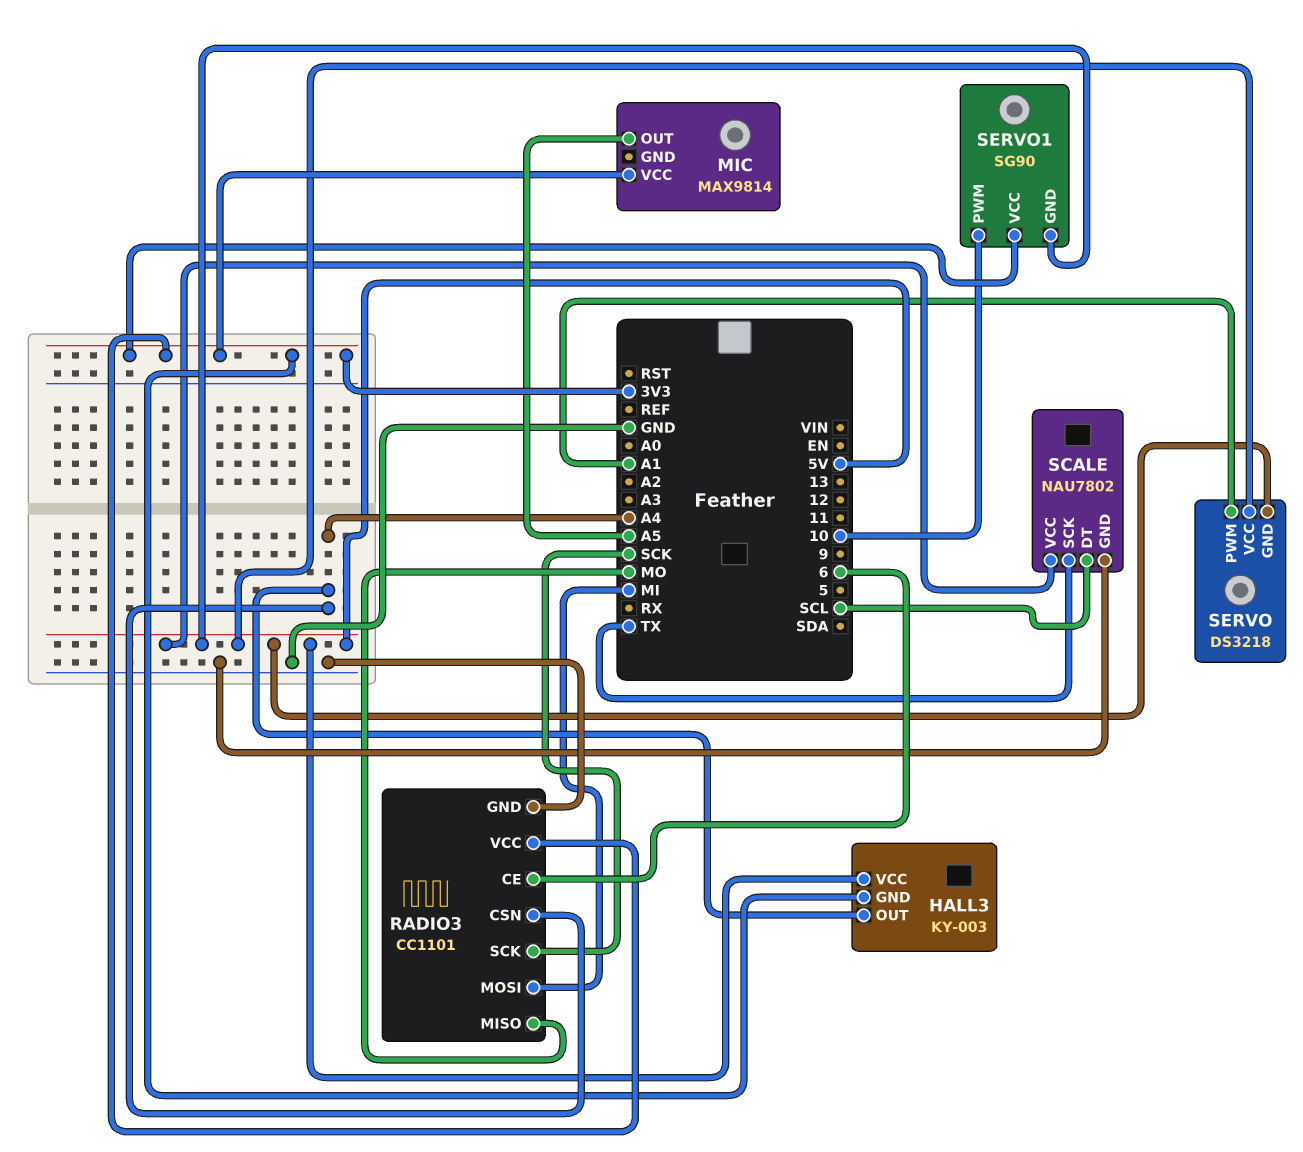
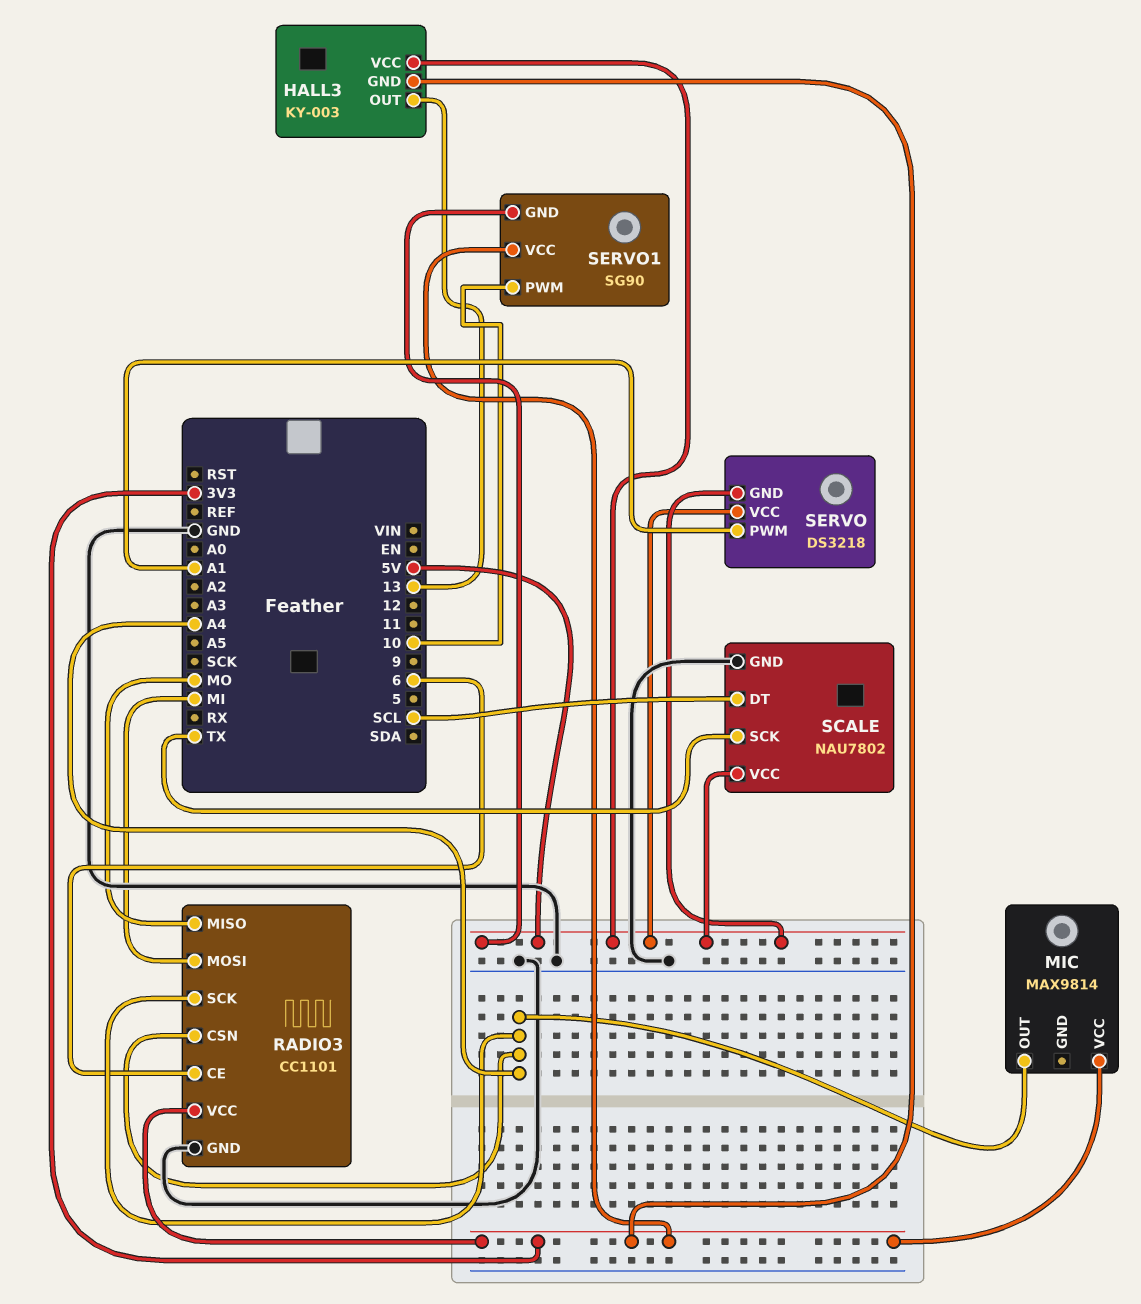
HALL3 pin OUT: A4 -> 13
MIC pin OUT: A5 -> A4
RADIO3 pin SCK: SCK -> A4

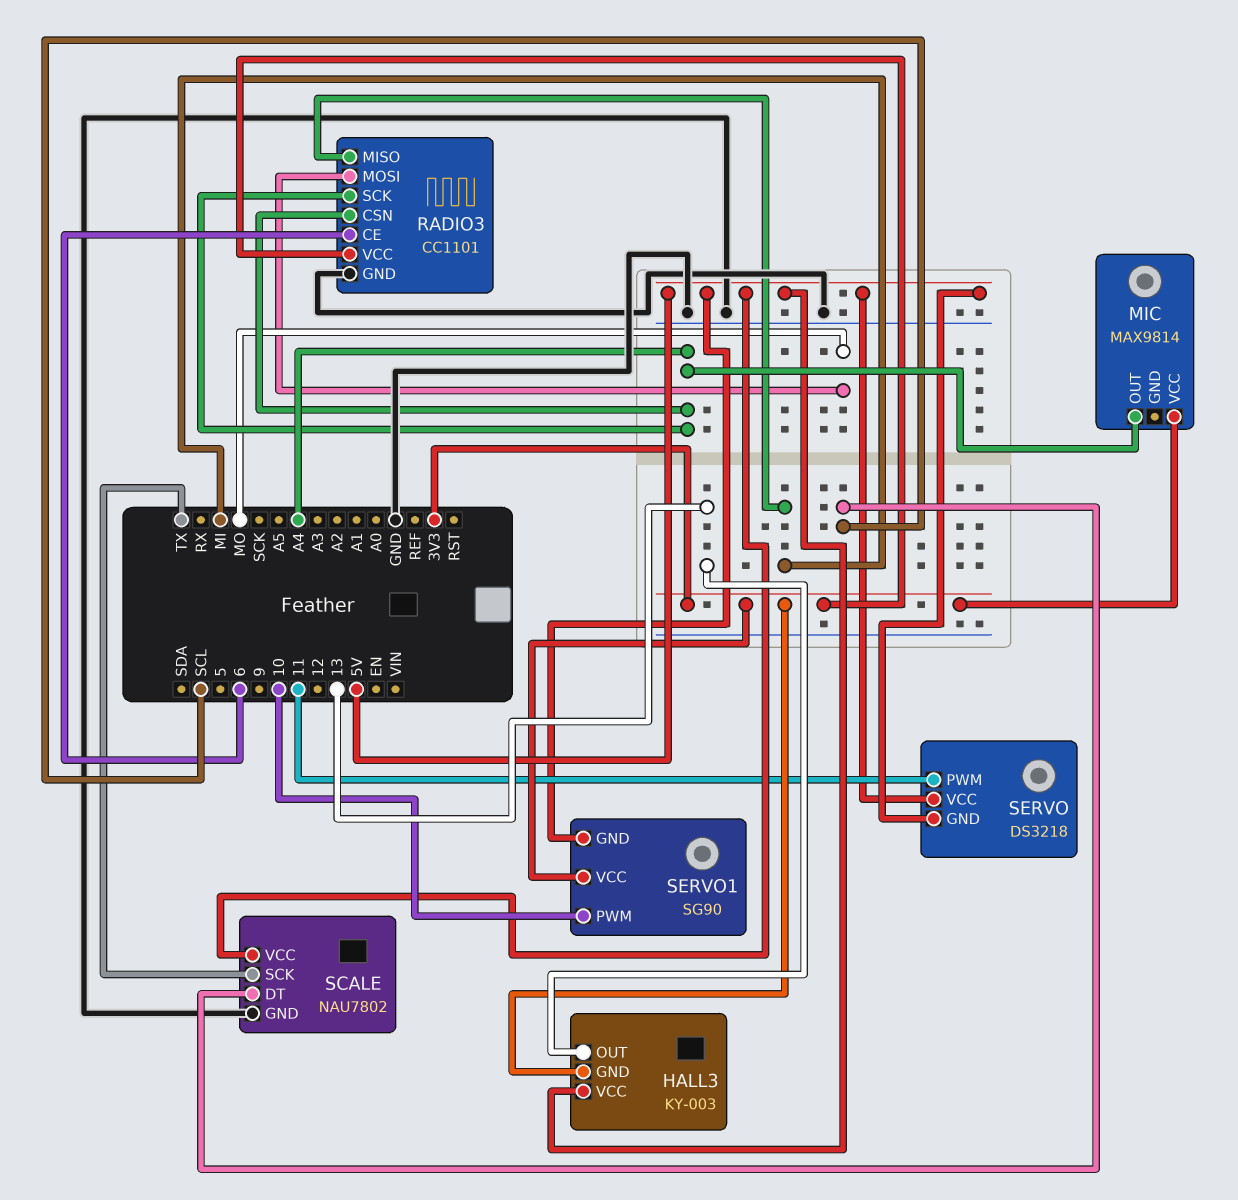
RADIO3 pin MISO: MO -> MI
RADIO3 pin MOSI: MI -> MO
SERVO pin PWM: A1 -> 11

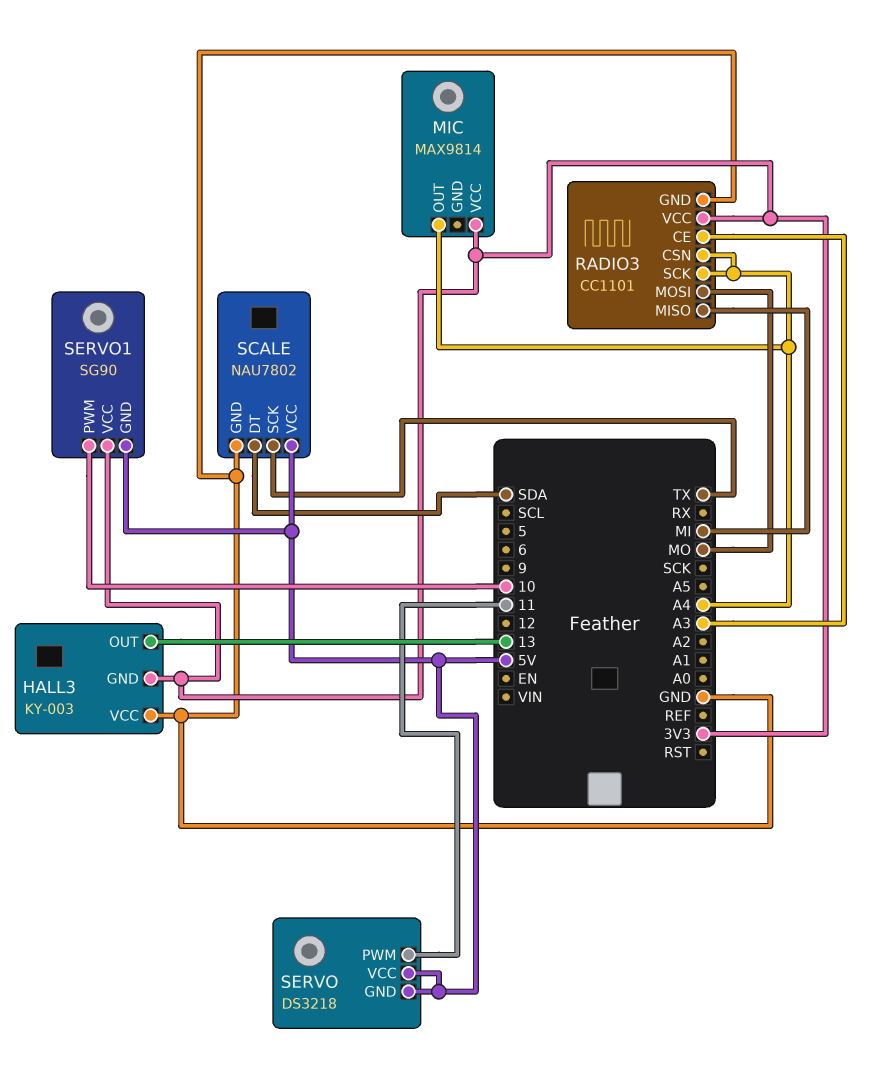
HALL3 pin VCC: 5V -> GND
RADIO3 pin CE: 6 -> A3
SCALE pin DT: SCL -> SDA

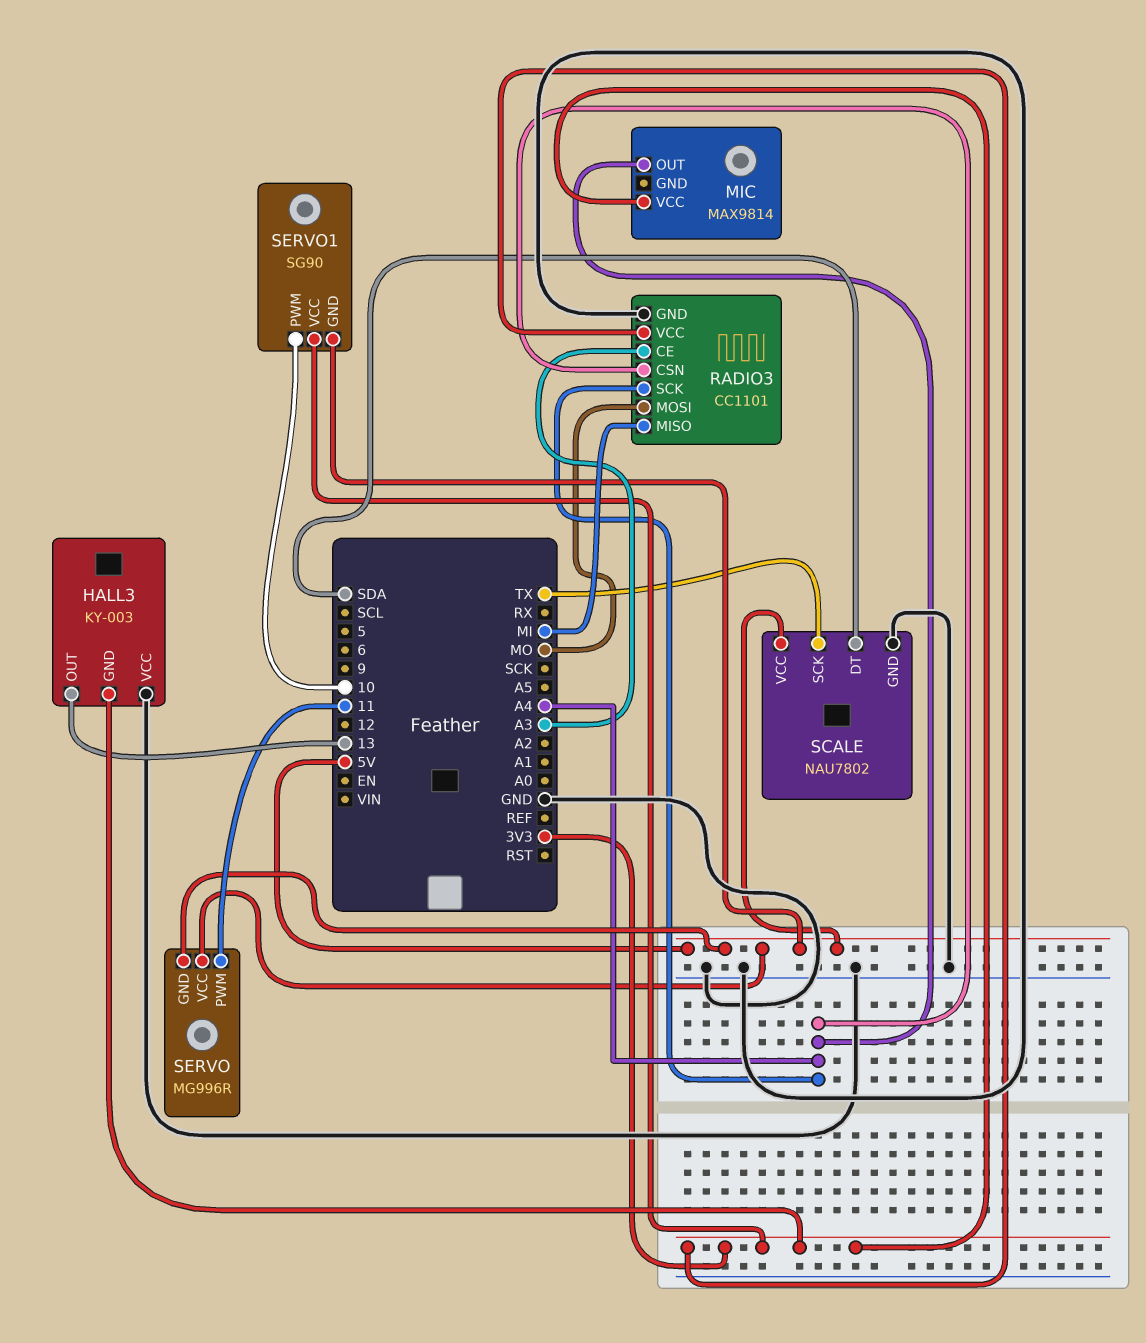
SERVO: DS3218 -> MG996R

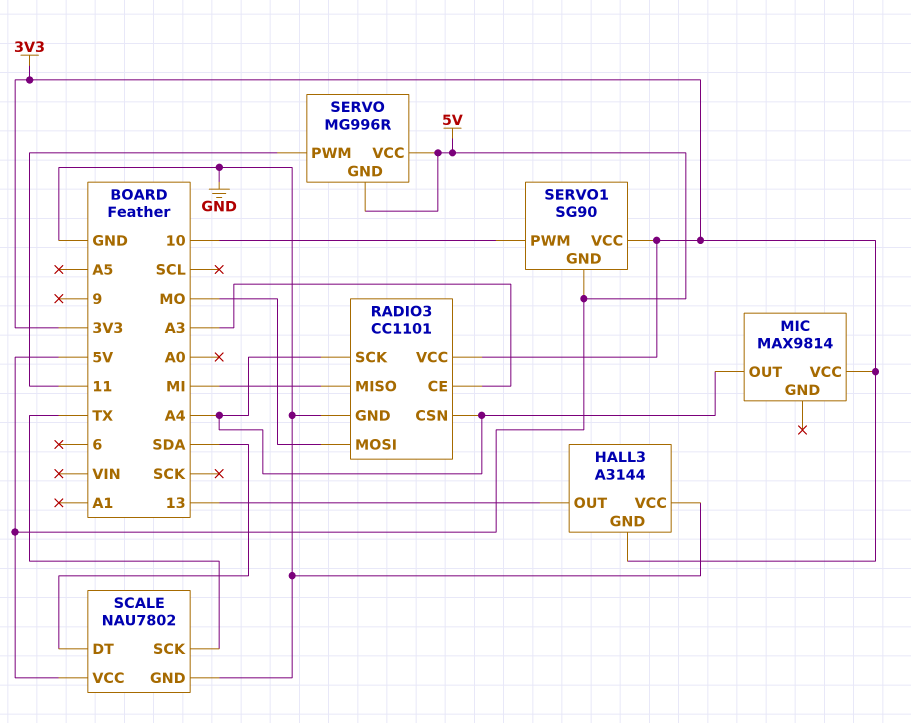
HALL3: KY-003 -> A3144

